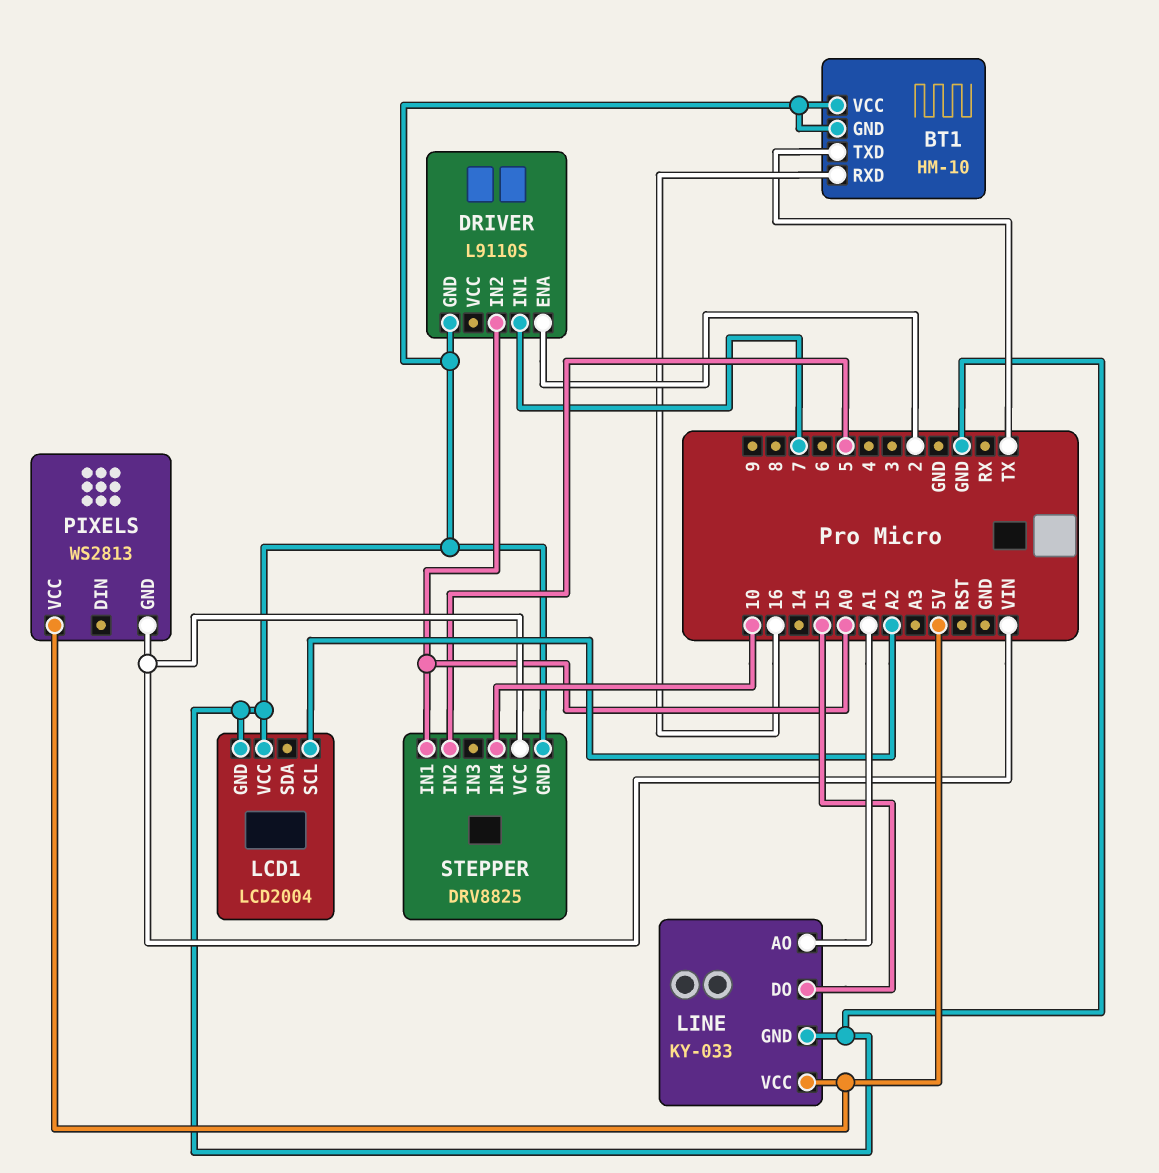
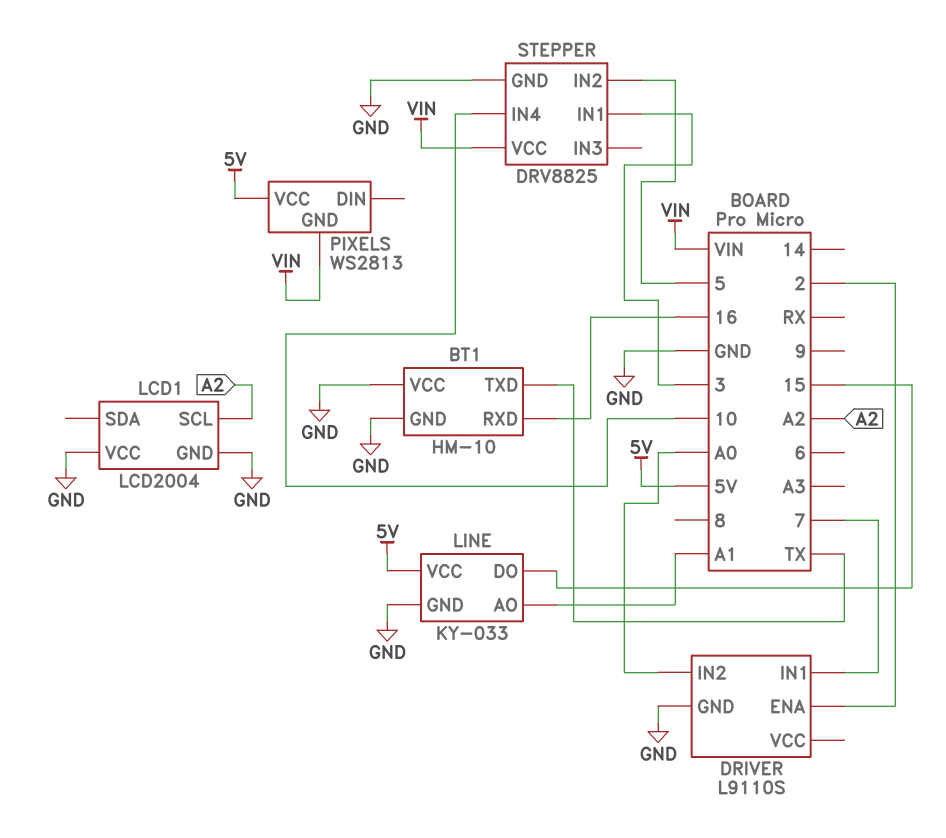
STEPPER pin IN1: A0 -> 3

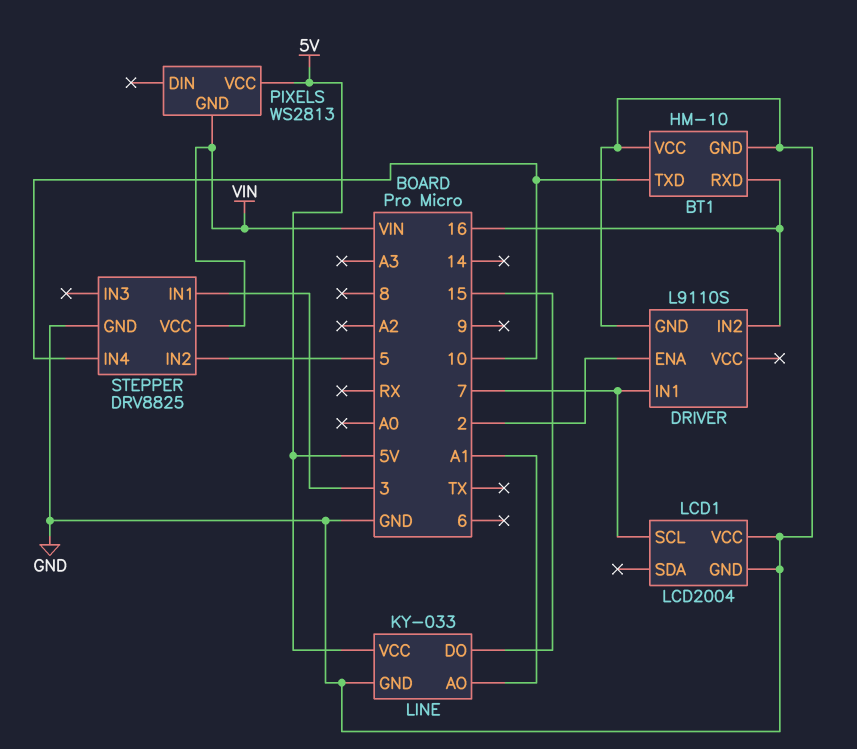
BT1 pin TXD: TX -> 10
DRIVER pin IN2: A0 -> 16
LCD1 pin SCL: A2 -> 7

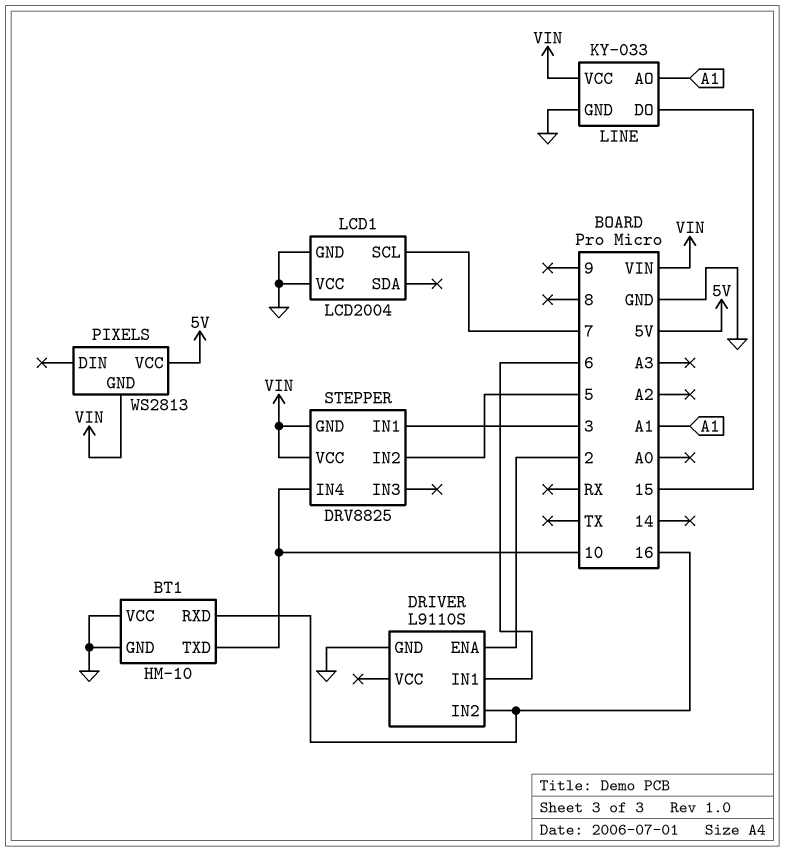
DRIVER pin IN1: 7 -> 6
LINE pin VCC: 5V -> VIN
STEPPER pin GND: GND -> VIN

